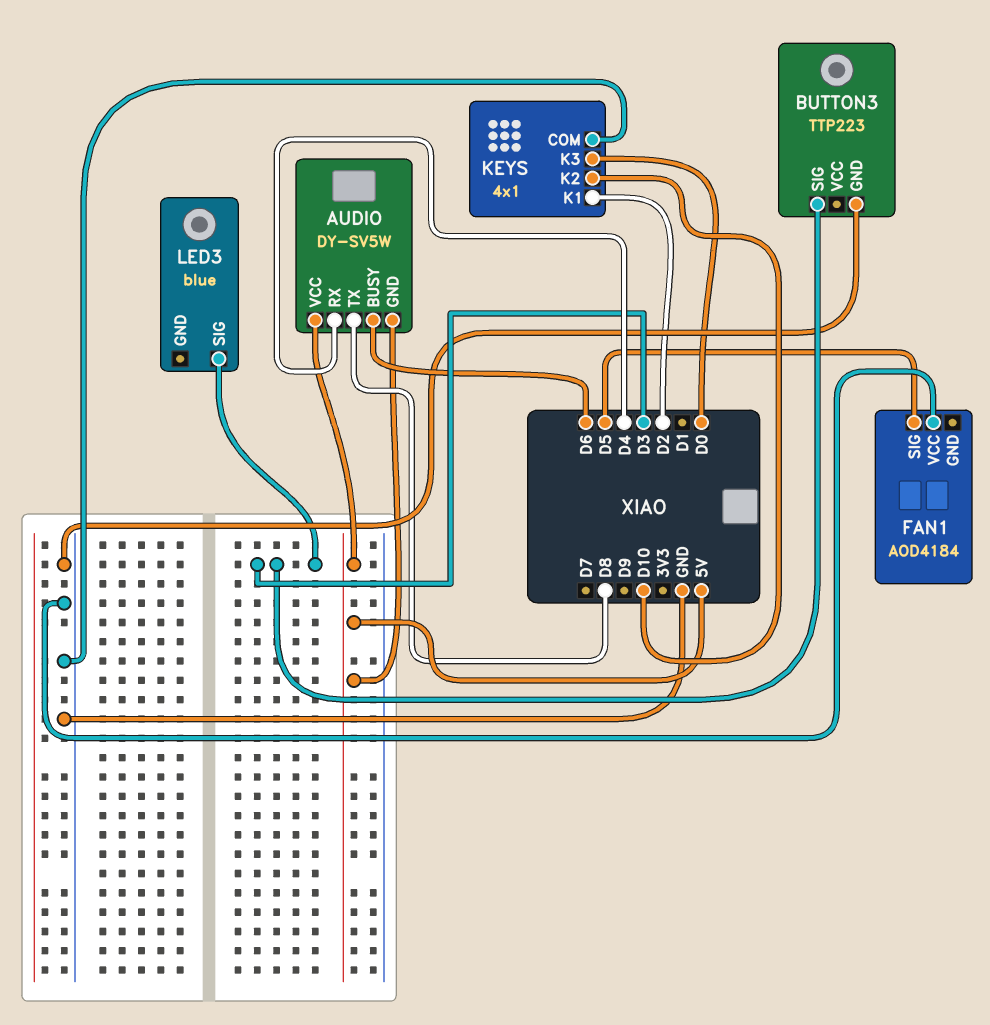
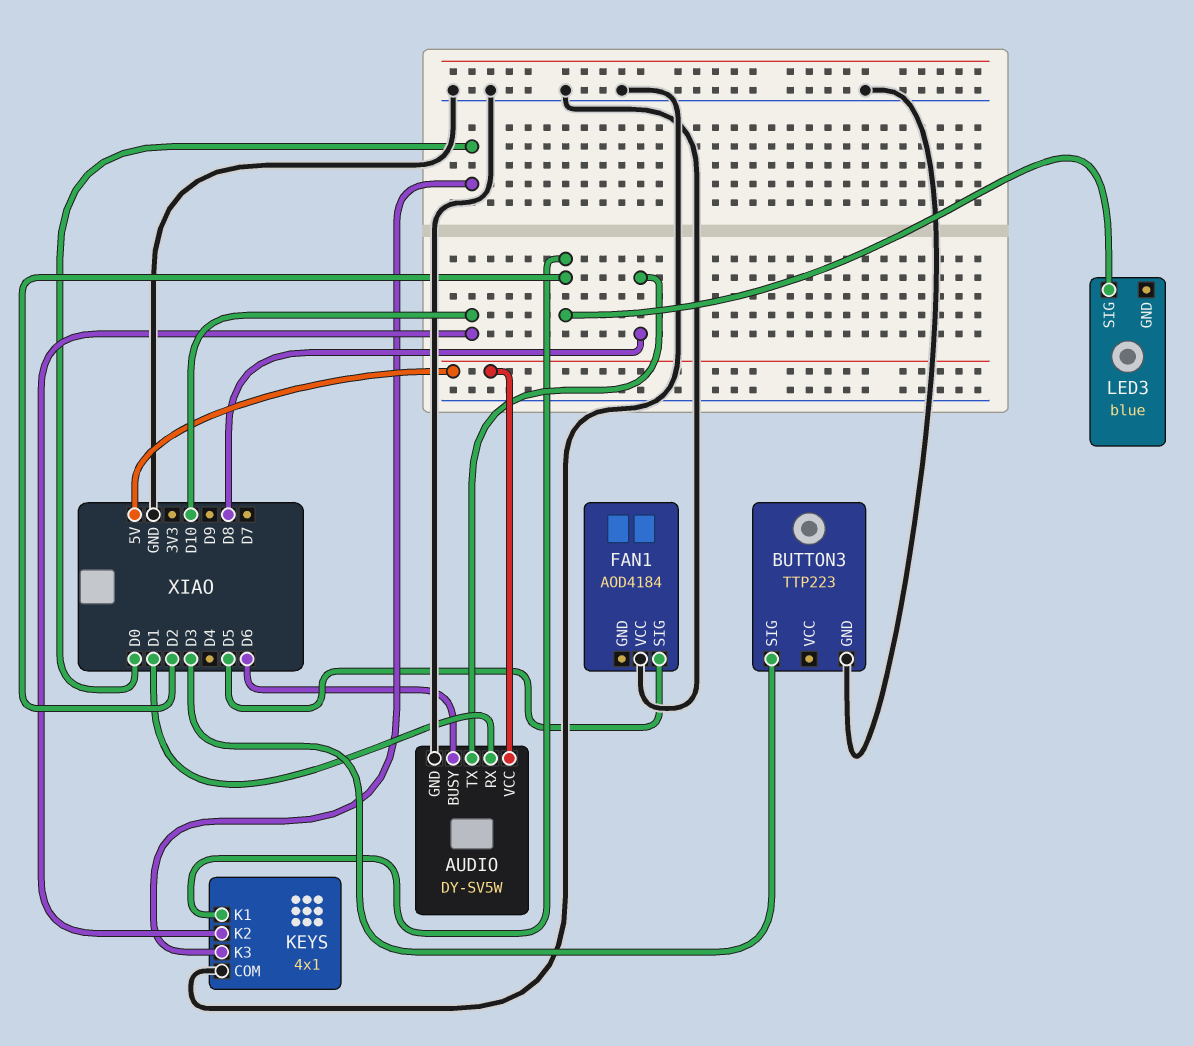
AUDIO pin GND: 5V -> GND
AUDIO pin RX: D4 -> D1
LED3 pin SIG: D3 -> D2

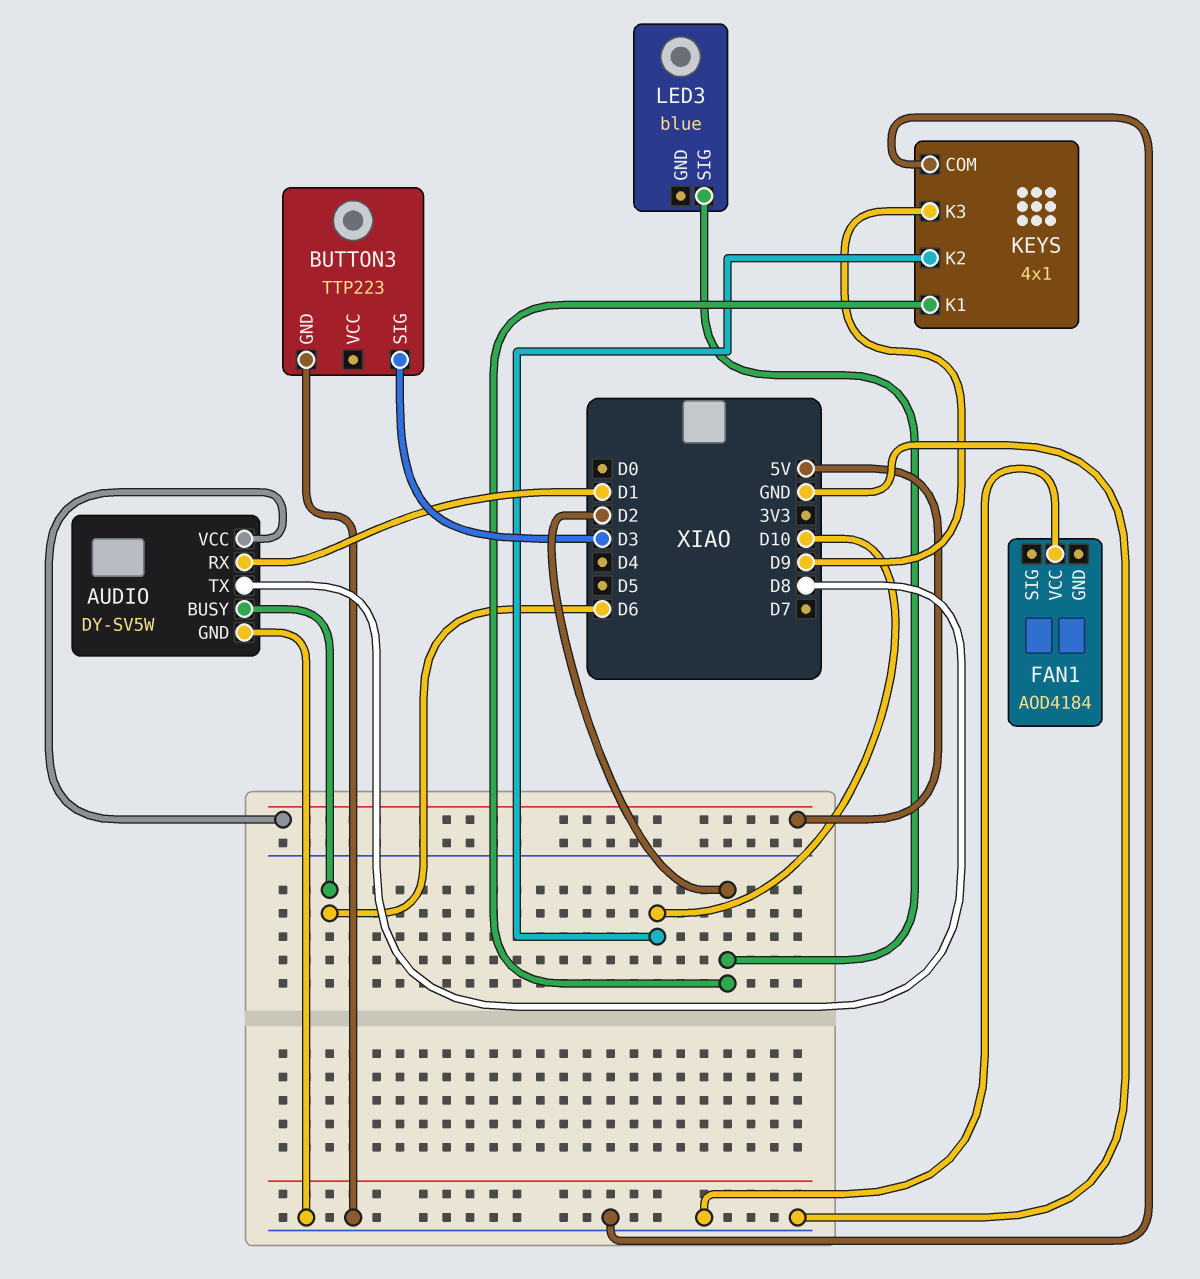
FAN1 pin SIG: D5 -> none
KEYS pin K3: D0 -> D9

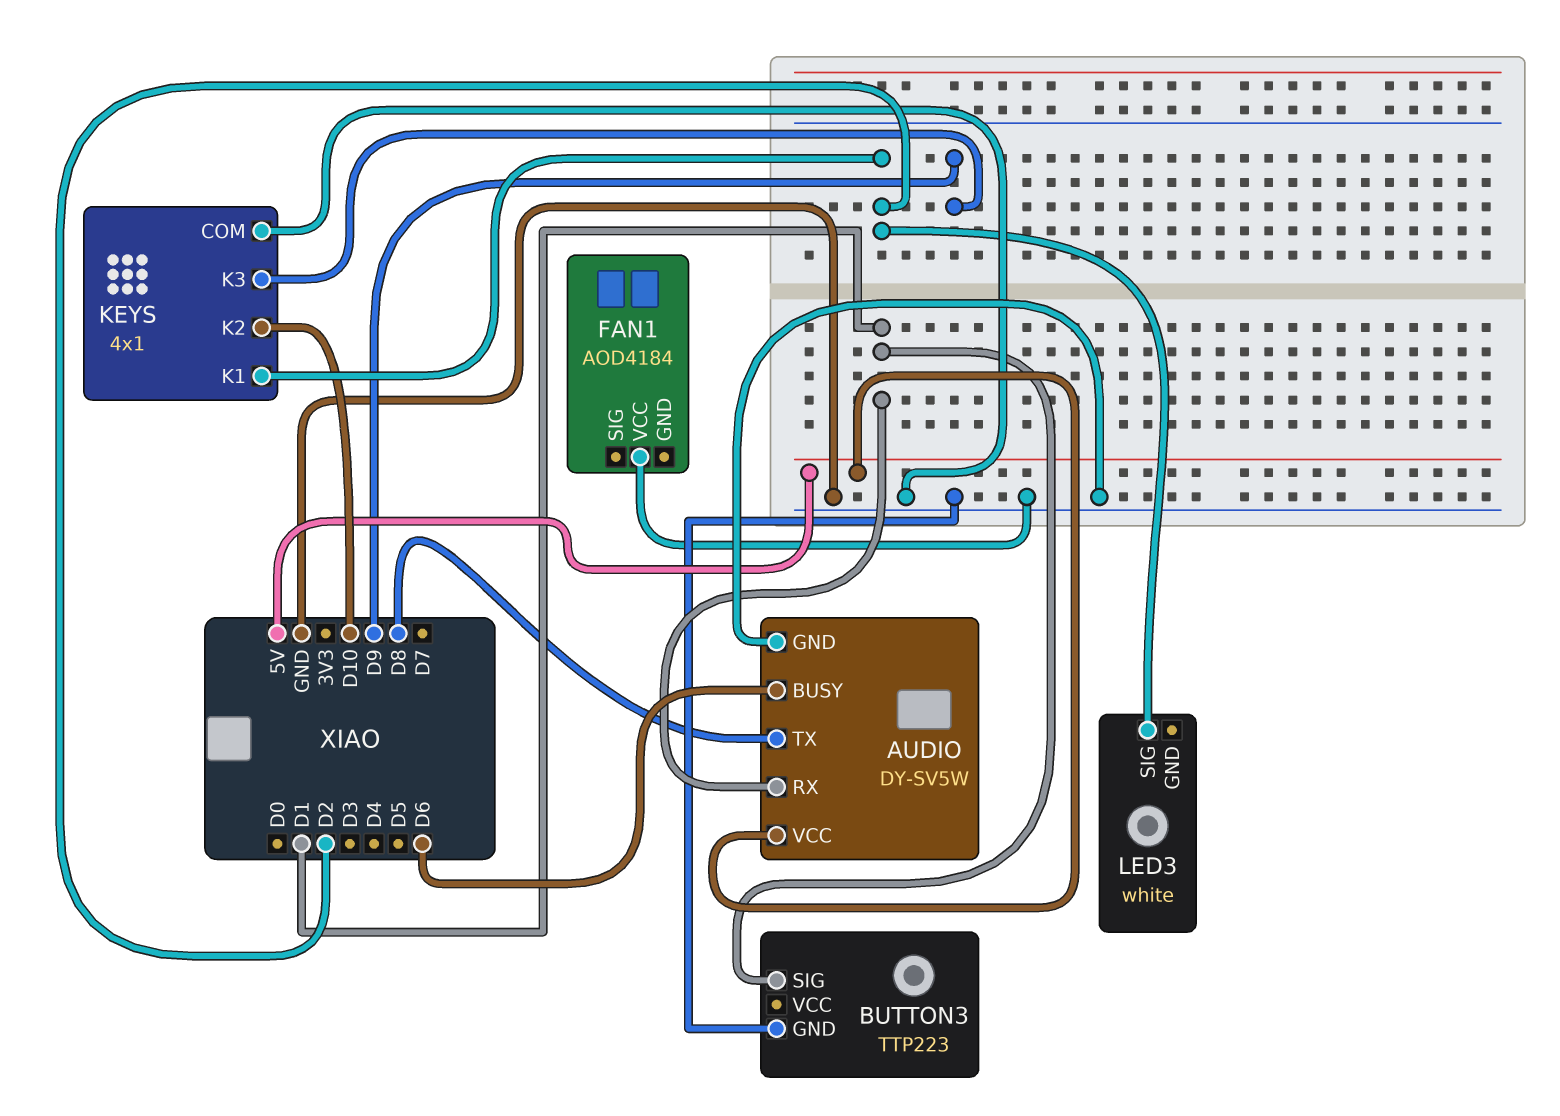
BUTTON3 pin SIG: D3 -> D1
LED3: blue -> white

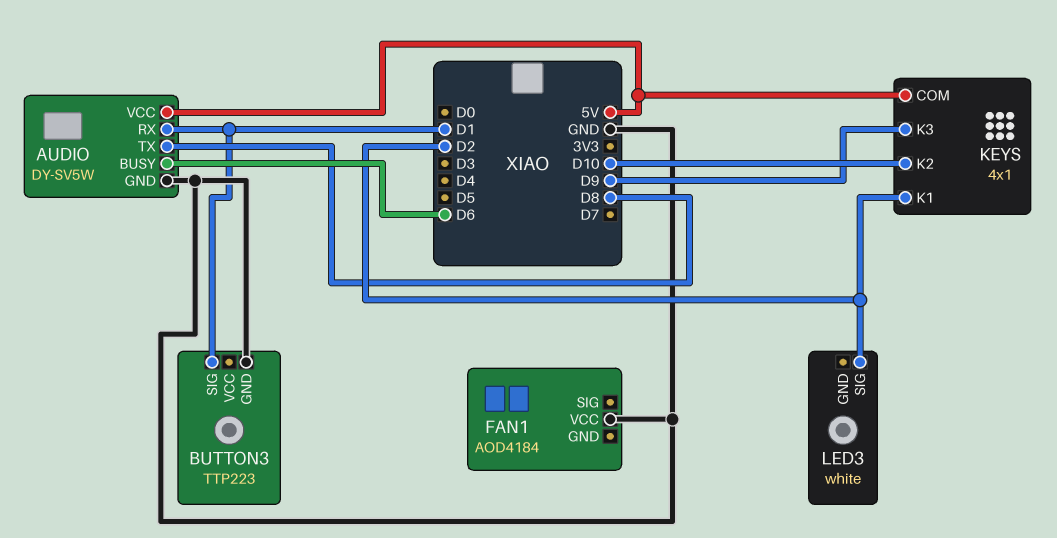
KEYS pin COM: GND -> 5V

